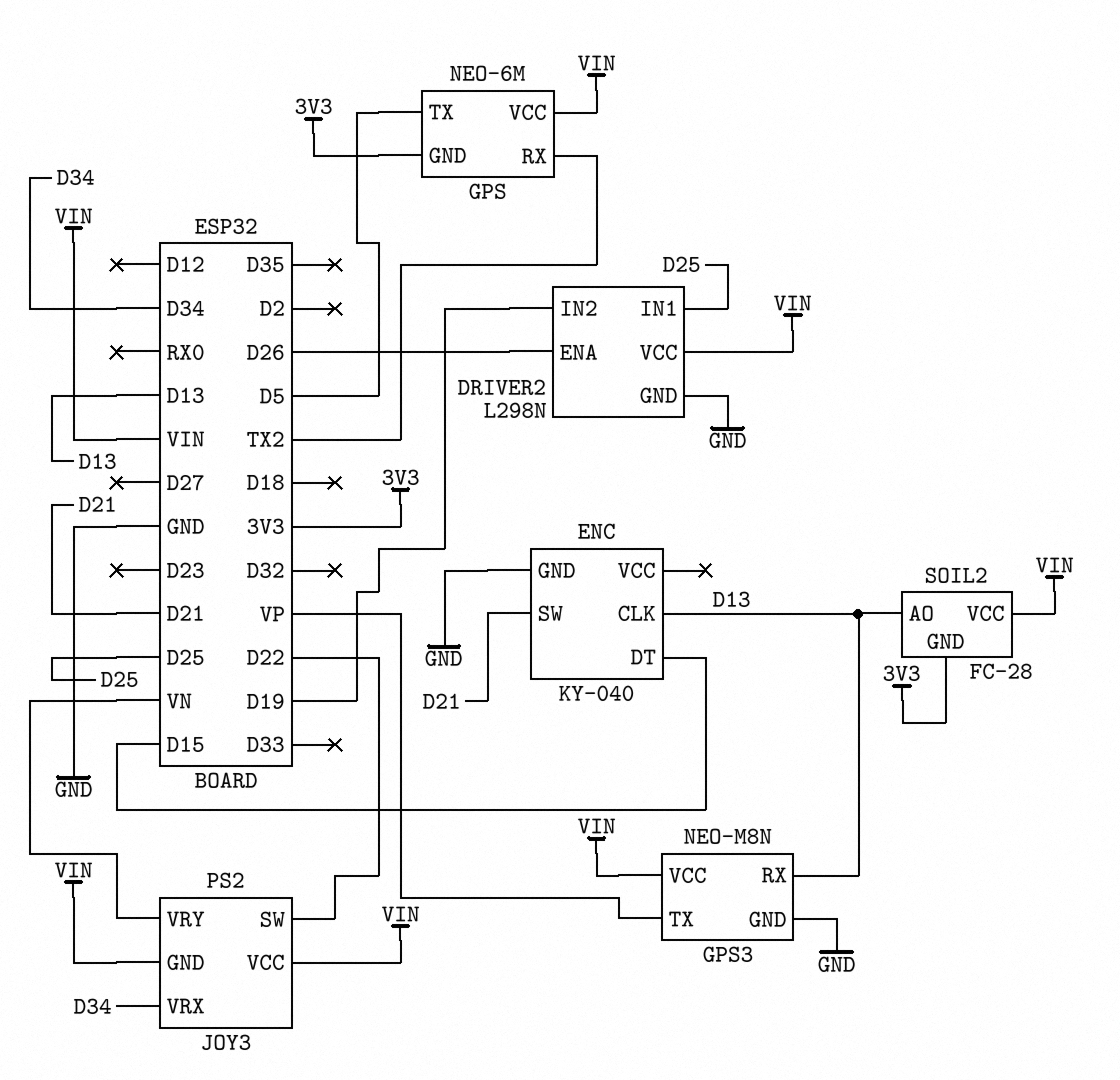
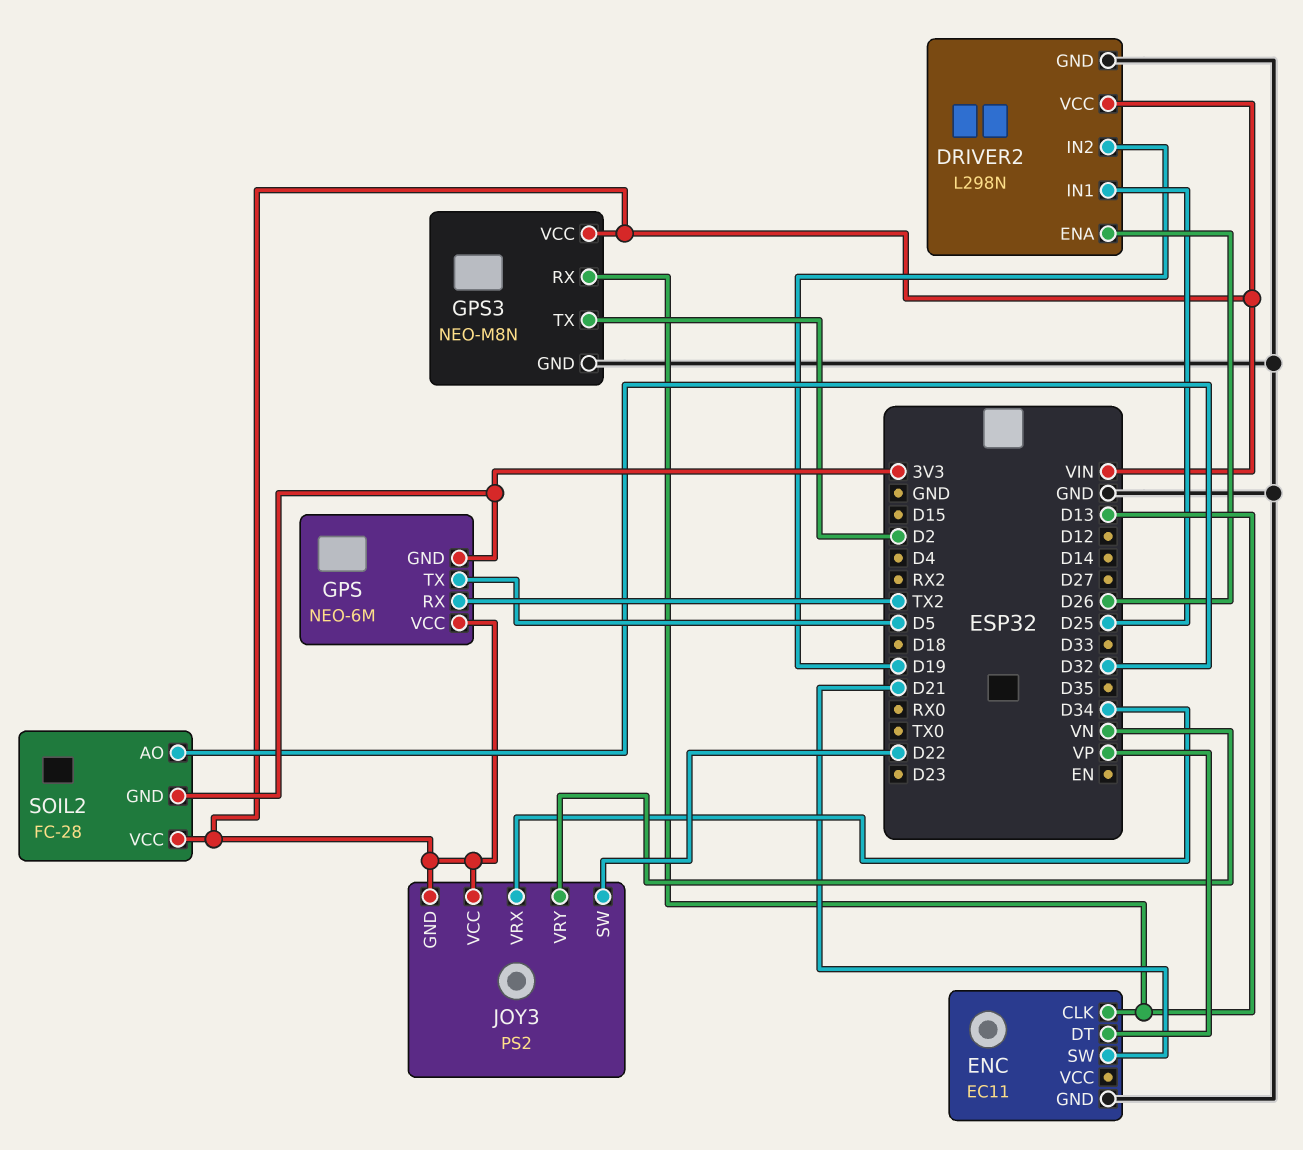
ENC: KY-040 -> EC11
ENC pin DT: D15 -> VP
GPS3 pin TX: VP -> D2
SOIL2 pin AO: D13 -> D32

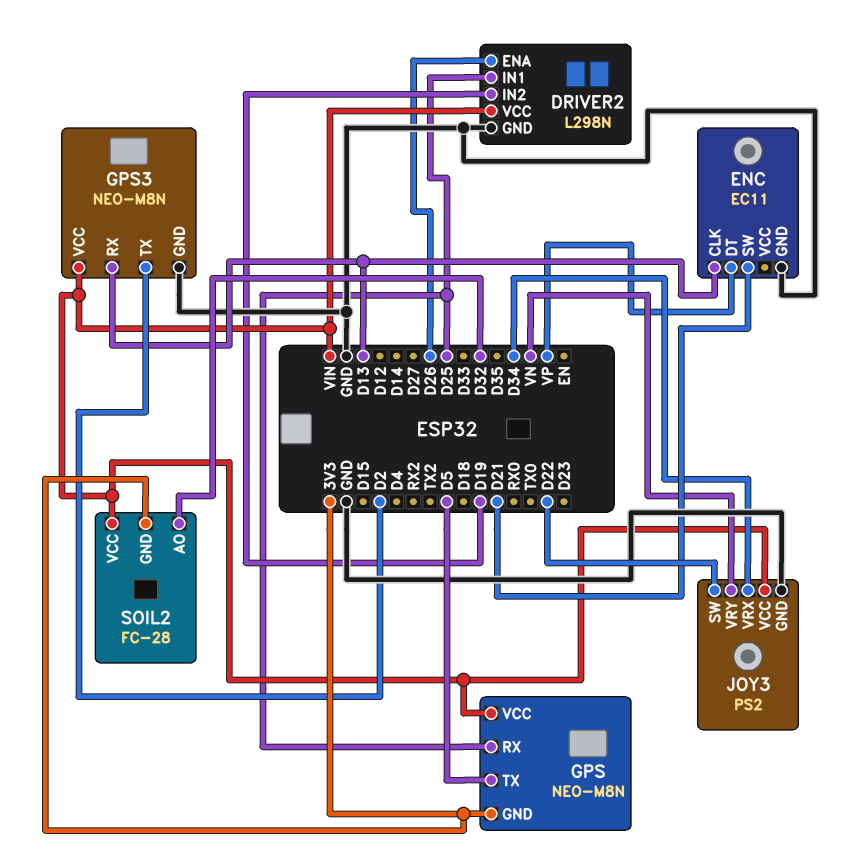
GPS: NEO-6M -> NEO-M8N
GPS pin RX: TX2 -> D25
JOY3 pin GND: VIN -> GND

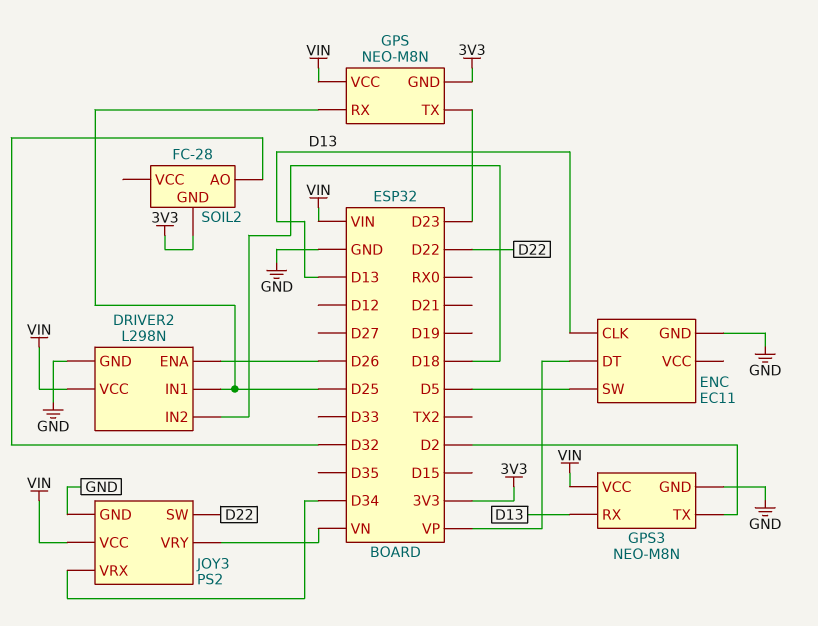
DRIVER2 pin IN2: D19 -> D18
ENC pin SW: D21 -> D5
GPS pin TX: D5 -> D23
SOIL2 pin VCC: VIN -> none

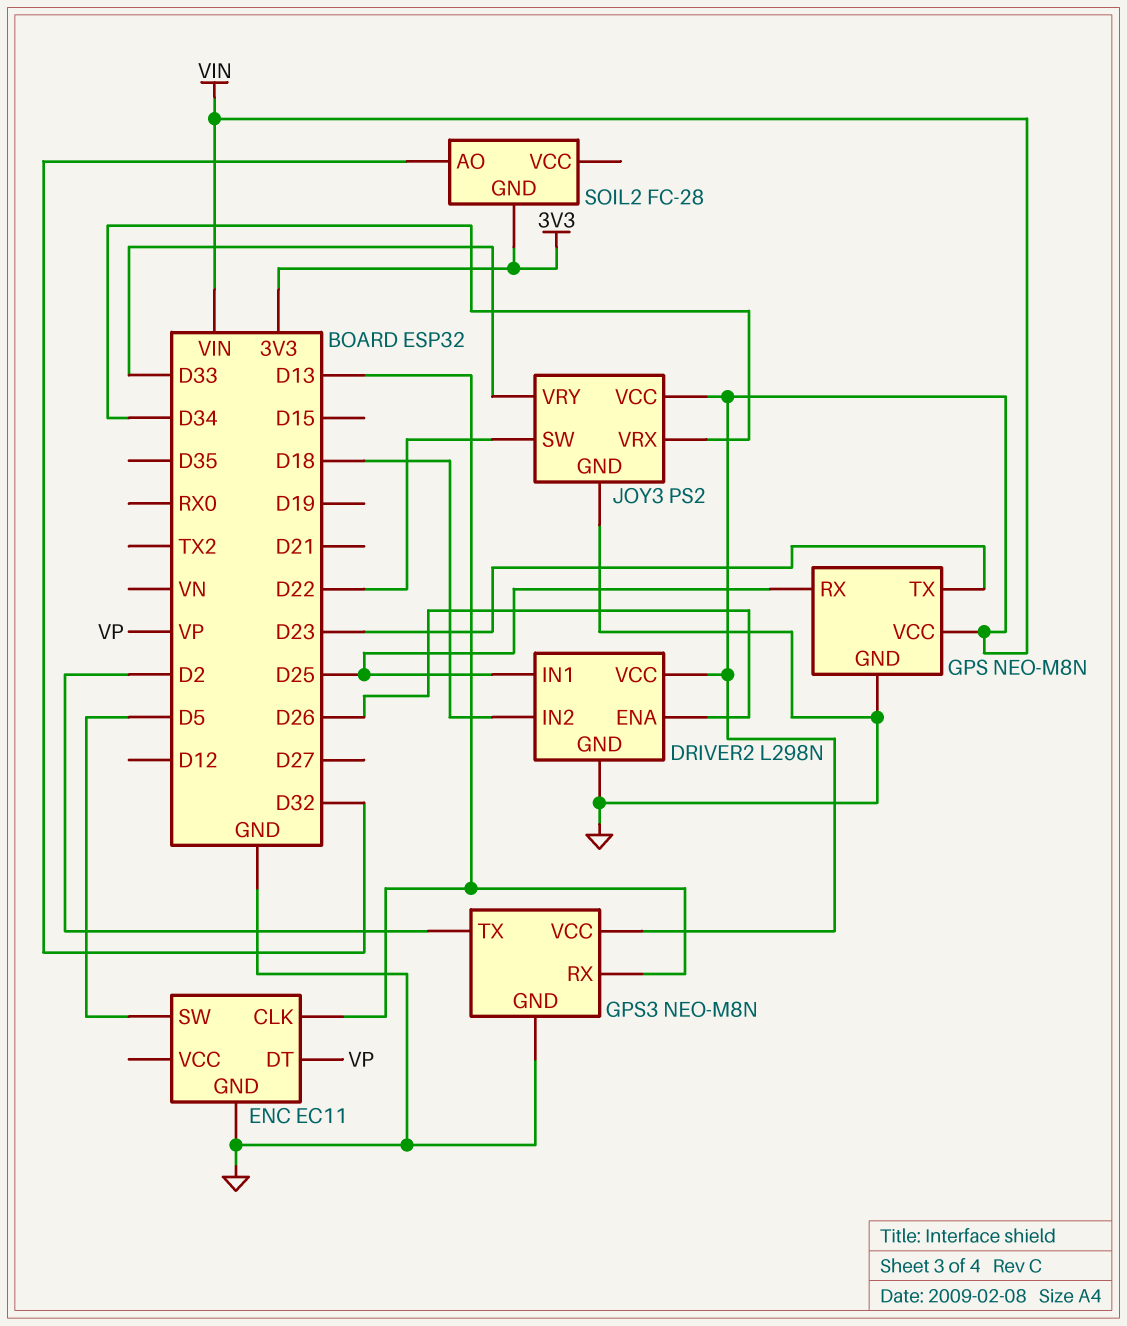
GPS pin GND: 3V3 -> GND
JOY3 pin VRY: VN -> D33

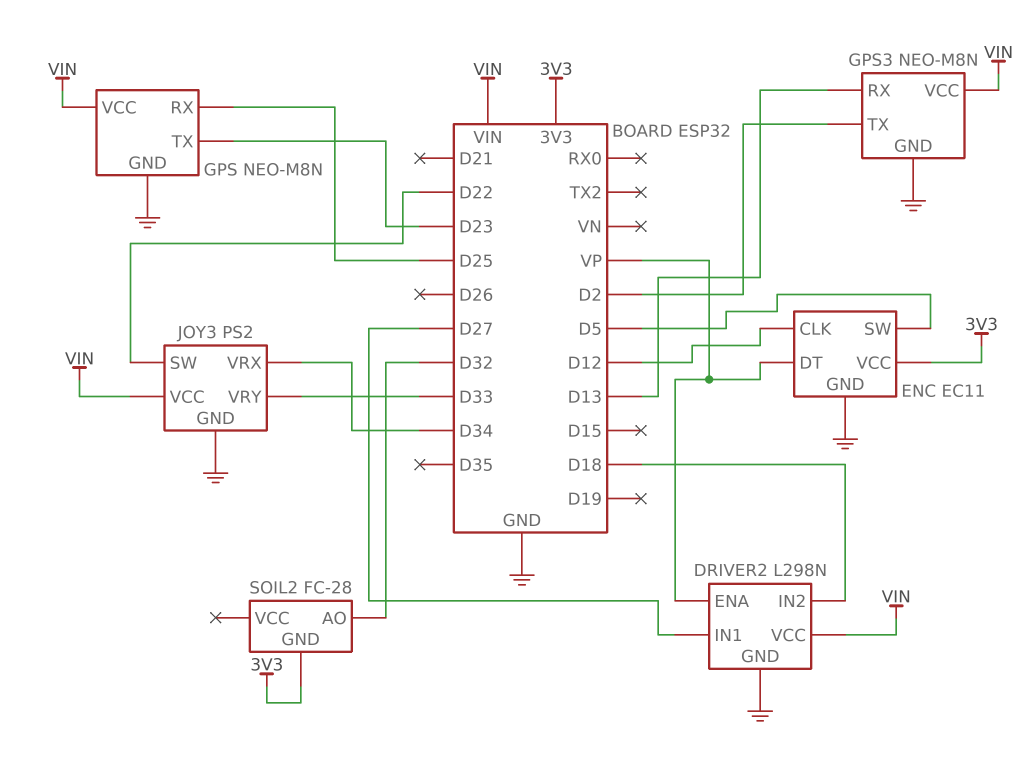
DRIVER2 pin ENA: D26 -> VP
DRIVER2 pin IN1: D25 -> D27
ENC pin CLK: D13 -> D12
ENC pin VCC: none -> 3V3

